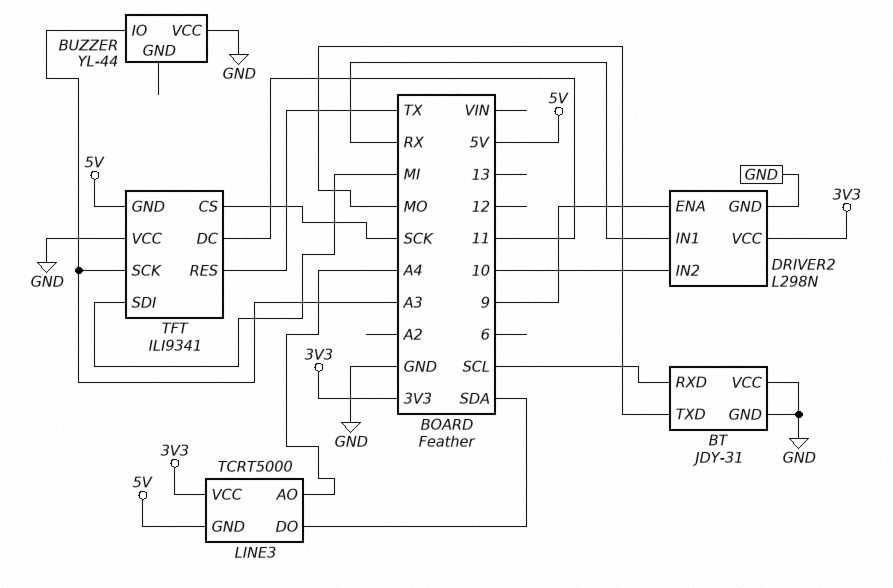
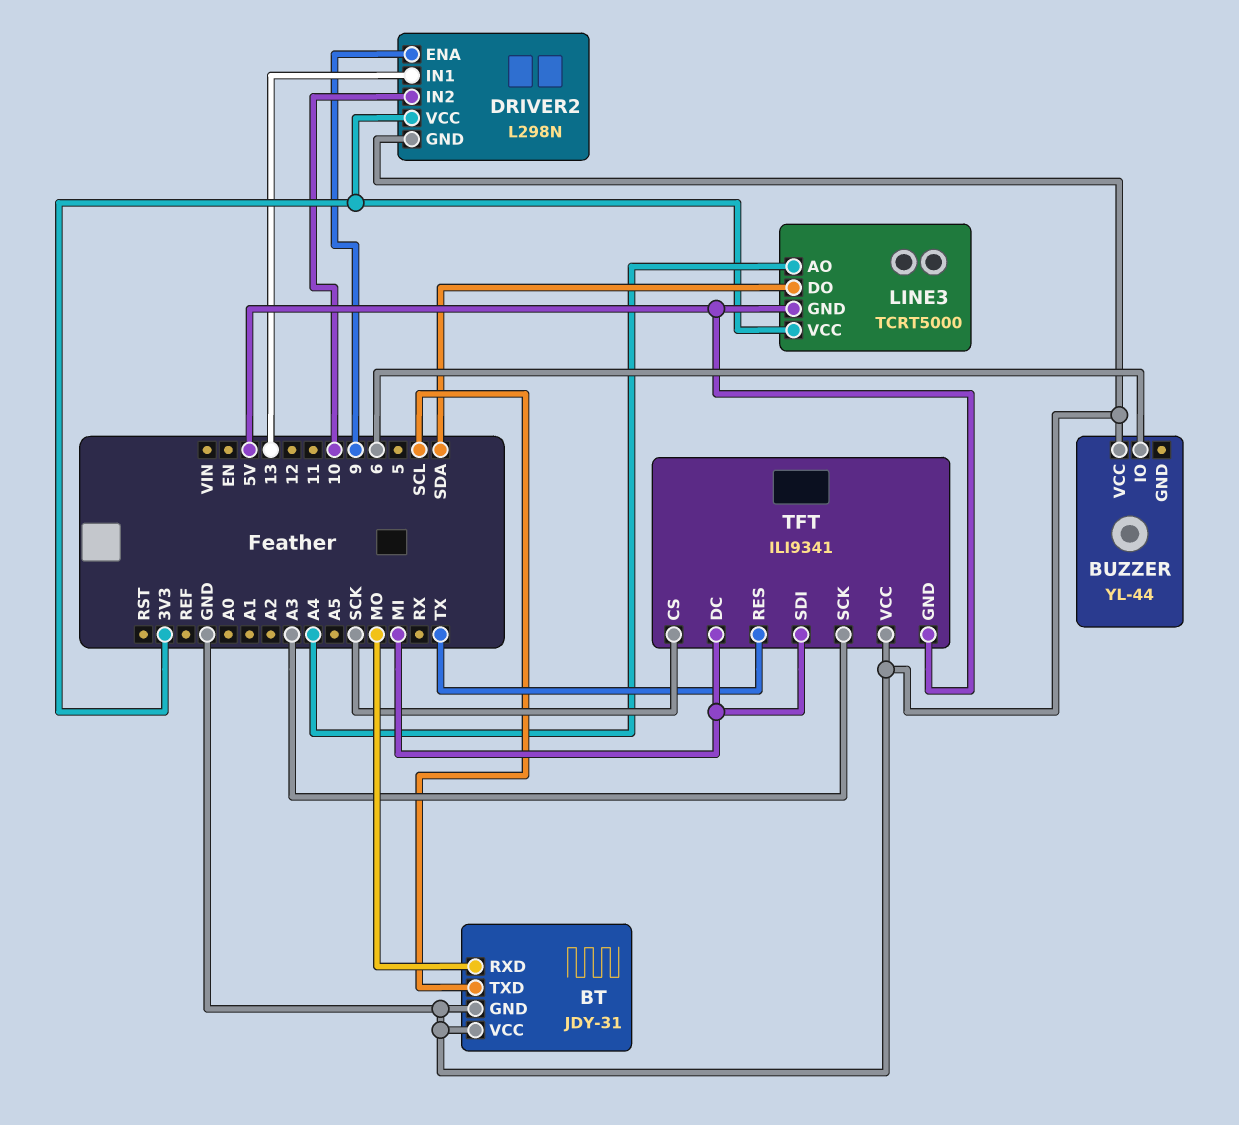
BT pin RXD: SCL -> MO
BT pin TXD: MO -> SCL
BUZZER pin IO: A3 -> 6
DRIVER2 pin IN1: RX -> 13
TFT pin DC: 11 -> MI

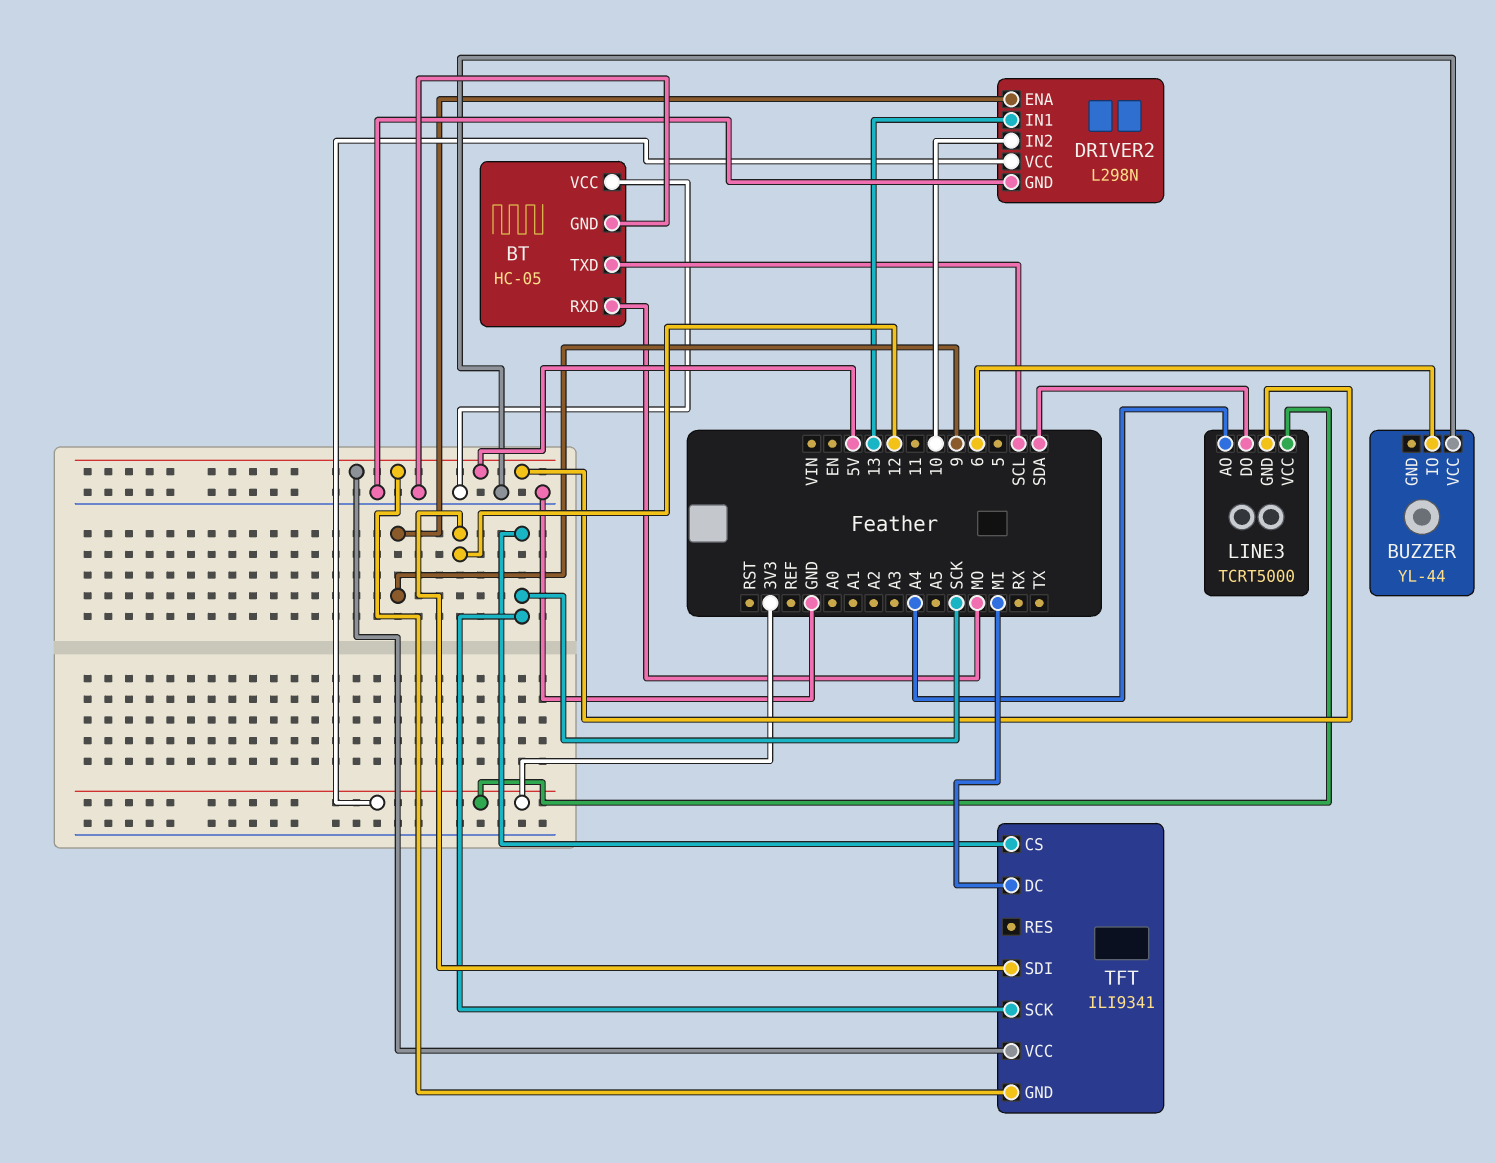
BT: JDY-31 -> HC-05
TFT pin RES: TX -> none
TFT pin SCK: A3 -> SCK
TFT pin SDI: MI -> 12
TFT pin VCC: GND -> 5V

